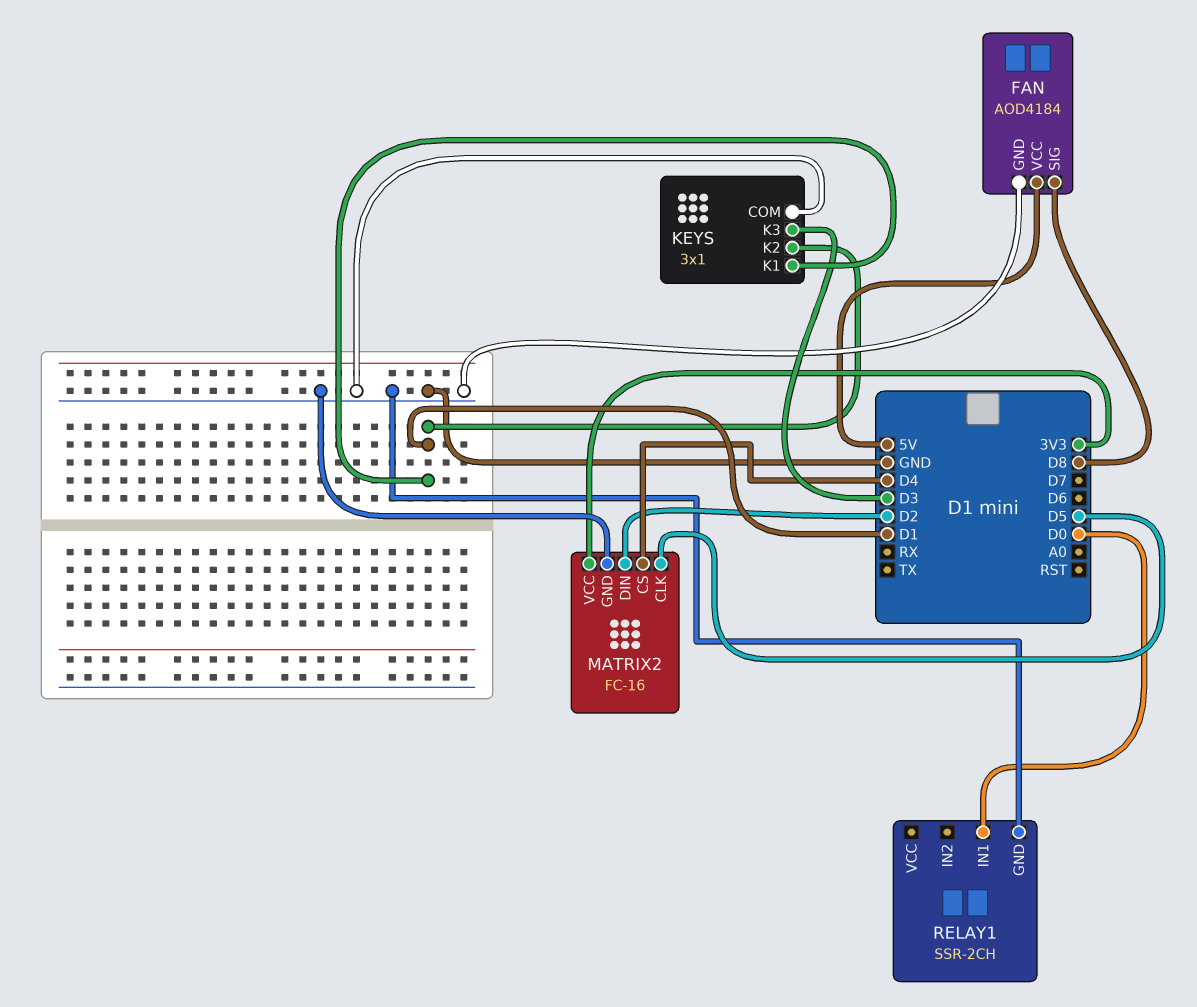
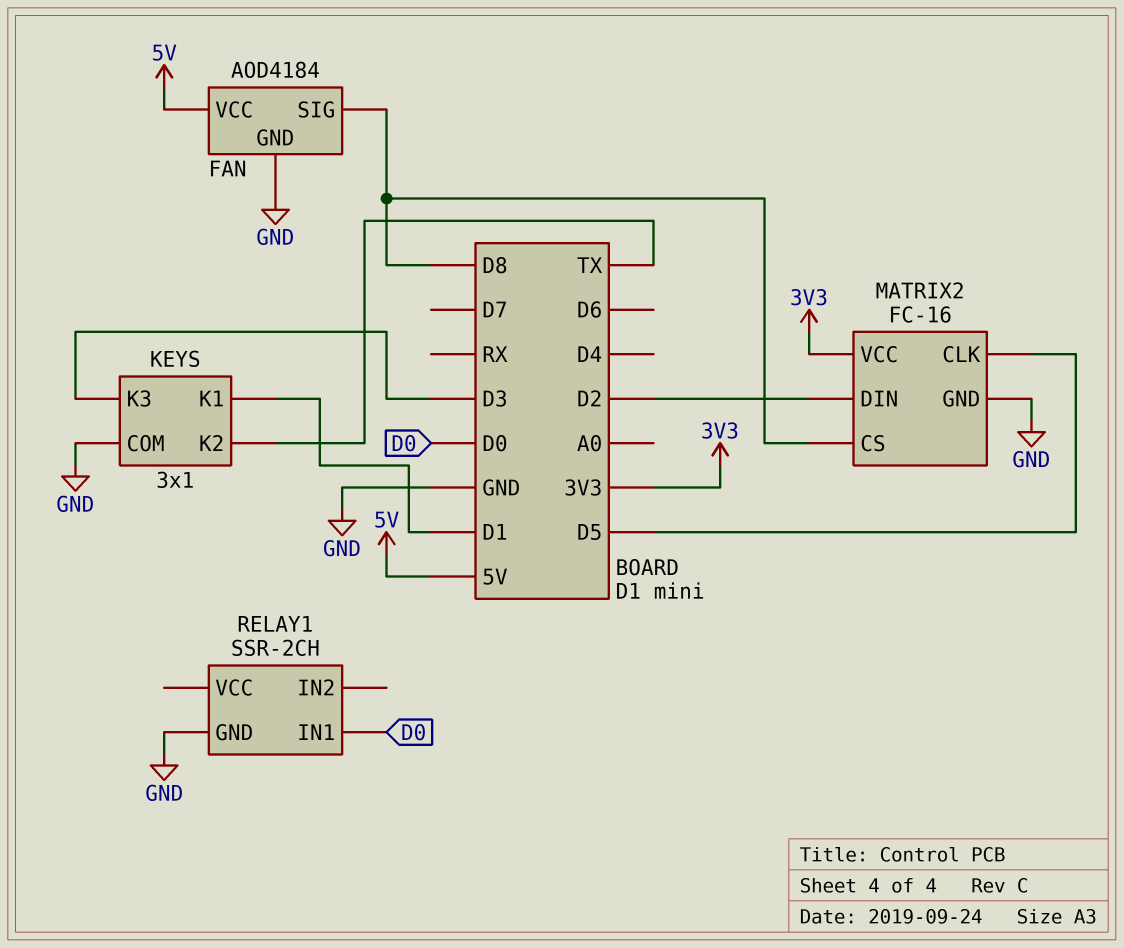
KEYS pin K2: D1 -> TX
MATRIX2 pin CS: D4 -> D8

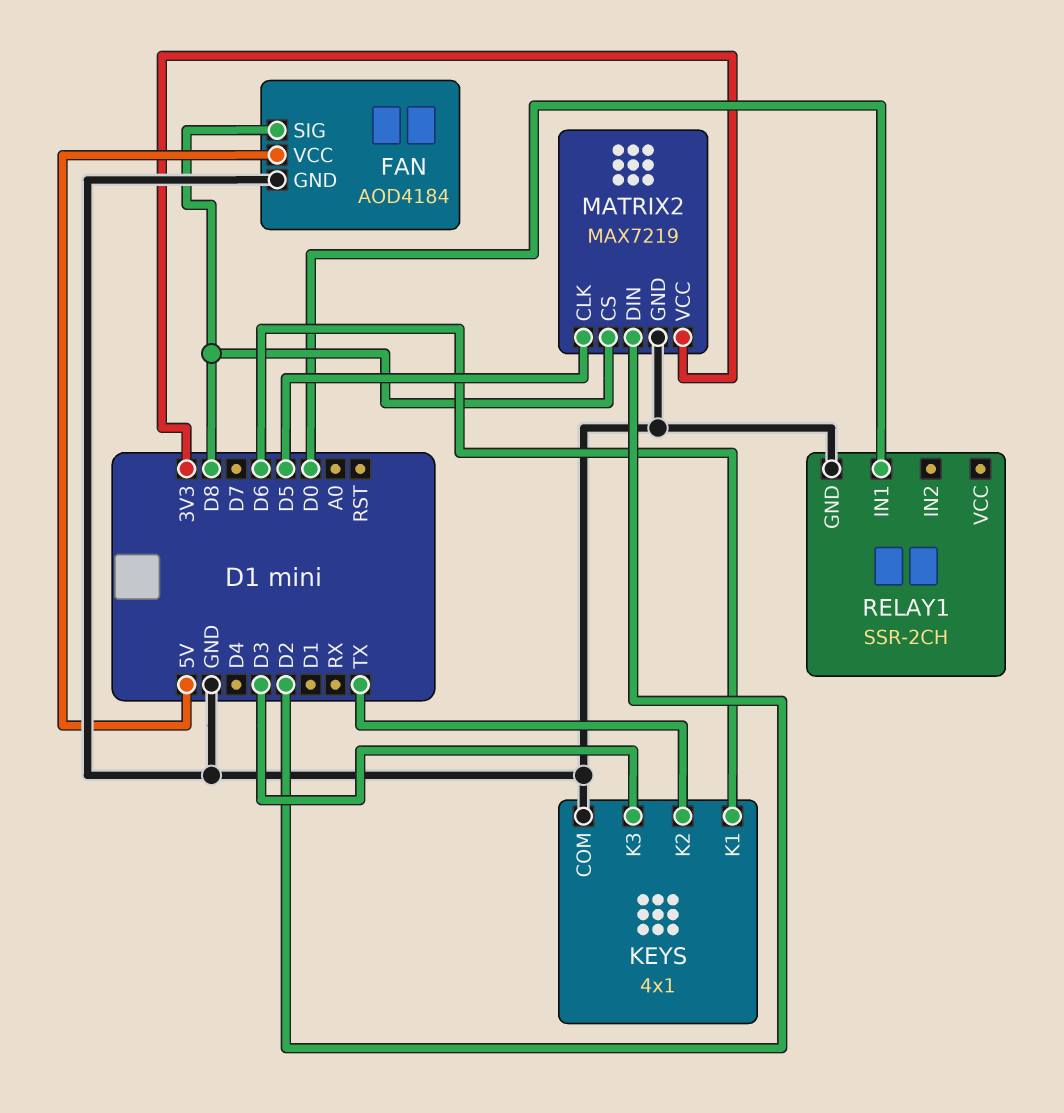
KEYS: 3x1 -> 4x1
KEYS pin K1: D1 -> D6
MATRIX2: FC-16 -> MAX7219

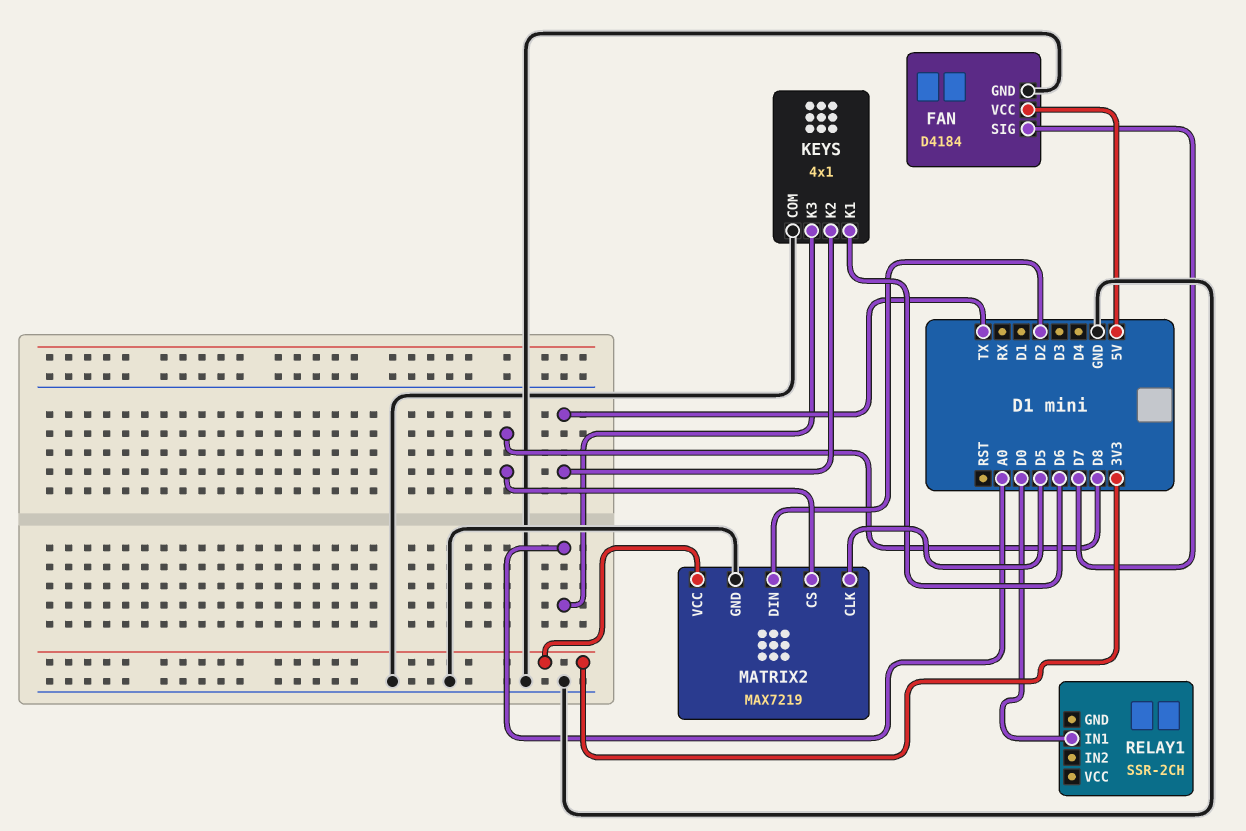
FAN: AOD4184 -> D4184
FAN pin SIG: D8 -> D7
KEYS pin K3: D3 -> A0
RELAY1 pin GND: GND -> none

